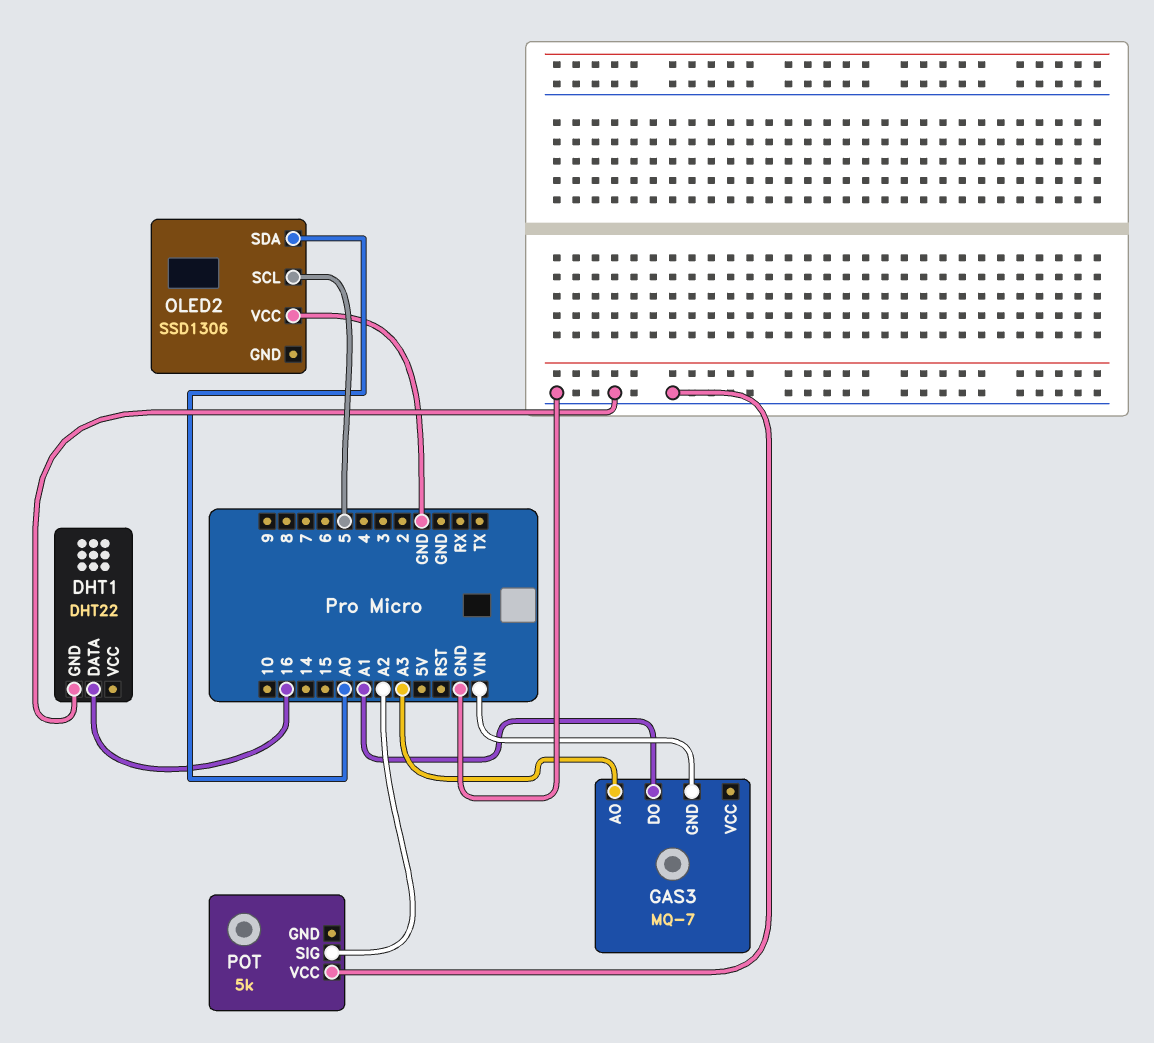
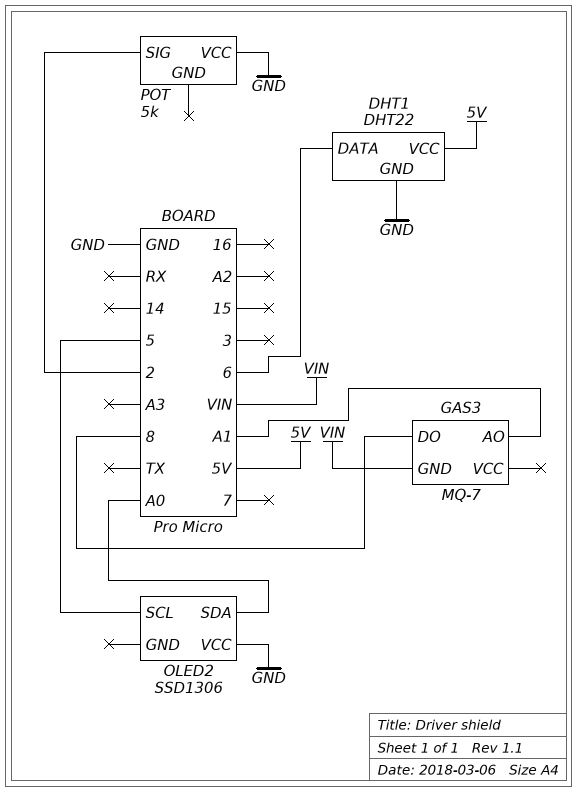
DHT1 pin DATA: 16 -> 6
DHT1 pin VCC: none -> 5V
GAS3 pin AO: A3 -> A1
GAS3 pin DO: A1 -> 8
POT pin SIG: A2 -> 2

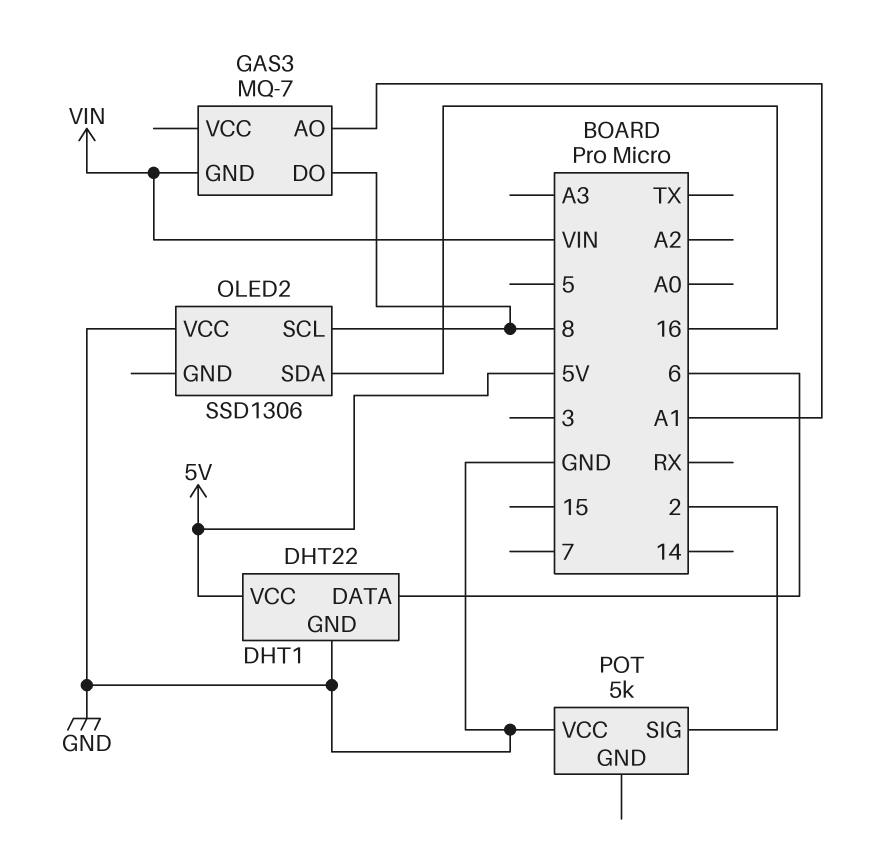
OLED2 pin SCL: 5 -> 8
OLED2 pin SDA: A0 -> 16

